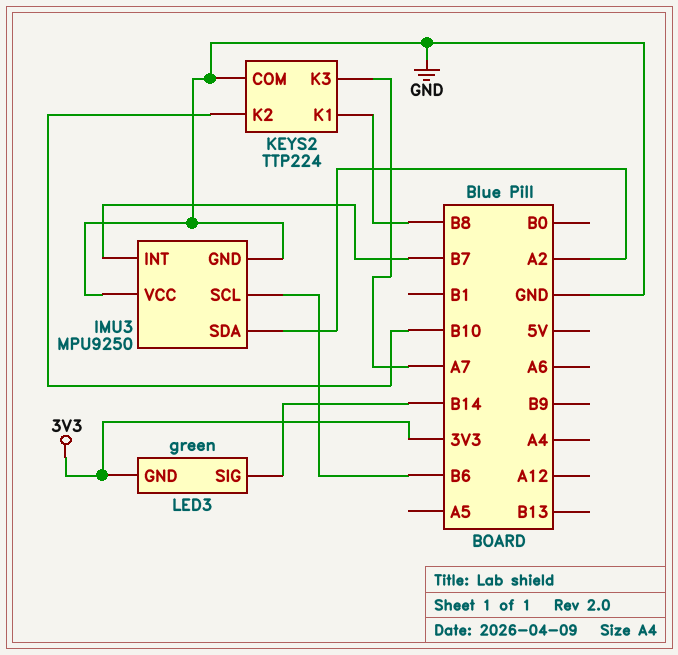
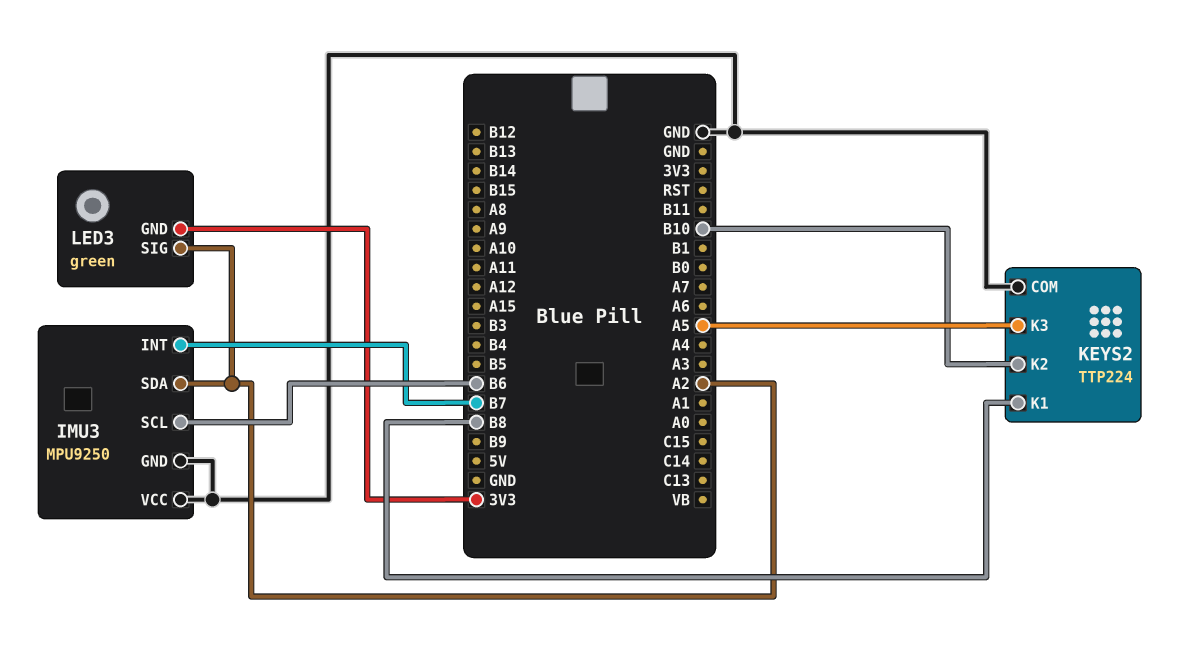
KEYS2 pin K3: A7 -> A5
LED3 pin SIG: B14 -> A2

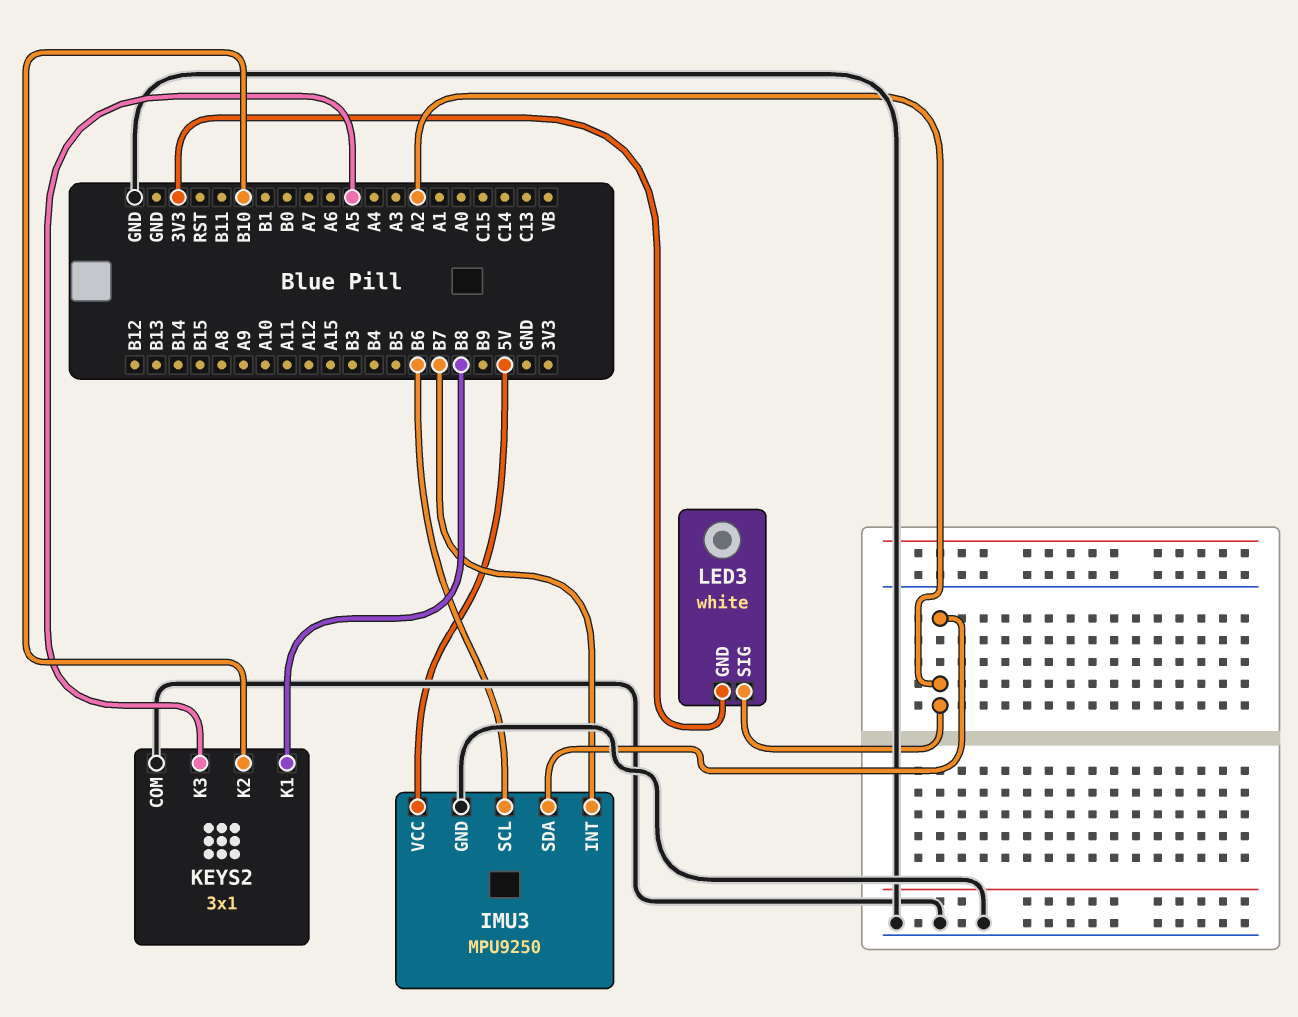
IMU3 pin VCC: GND -> 5V
KEYS2: TTP224 -> 3x1
LED3: green -> white

